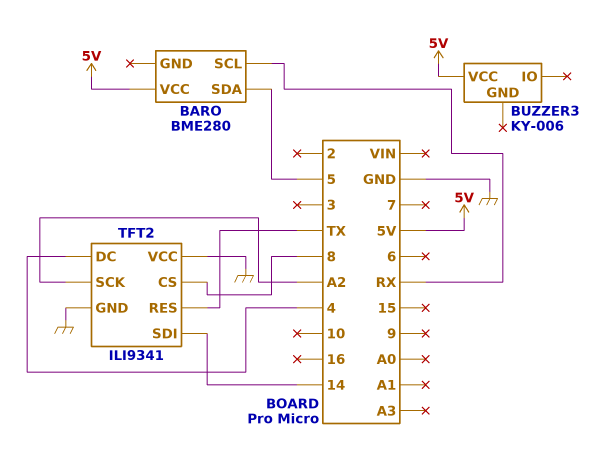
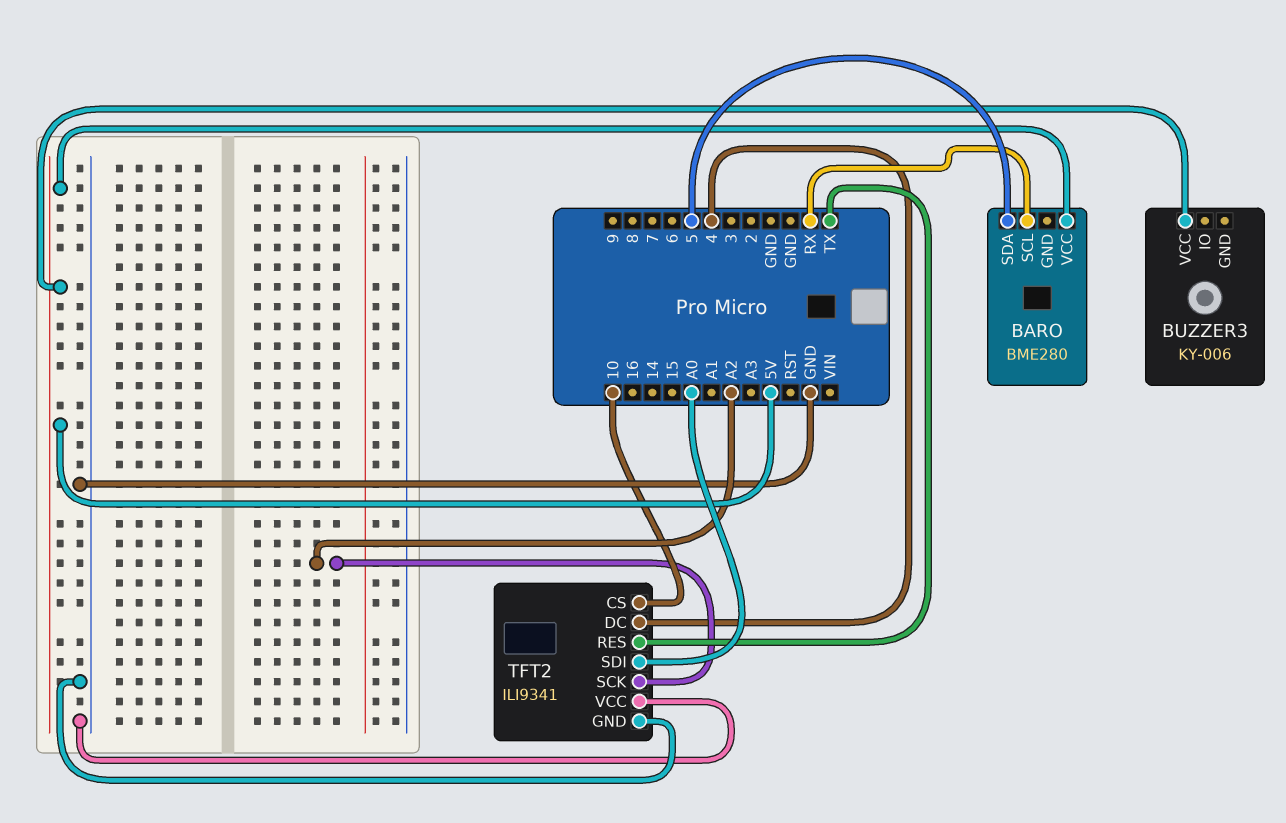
TFT2 pin CS: 8 -> 10
TFT2 pin SDI: 14 -> A0

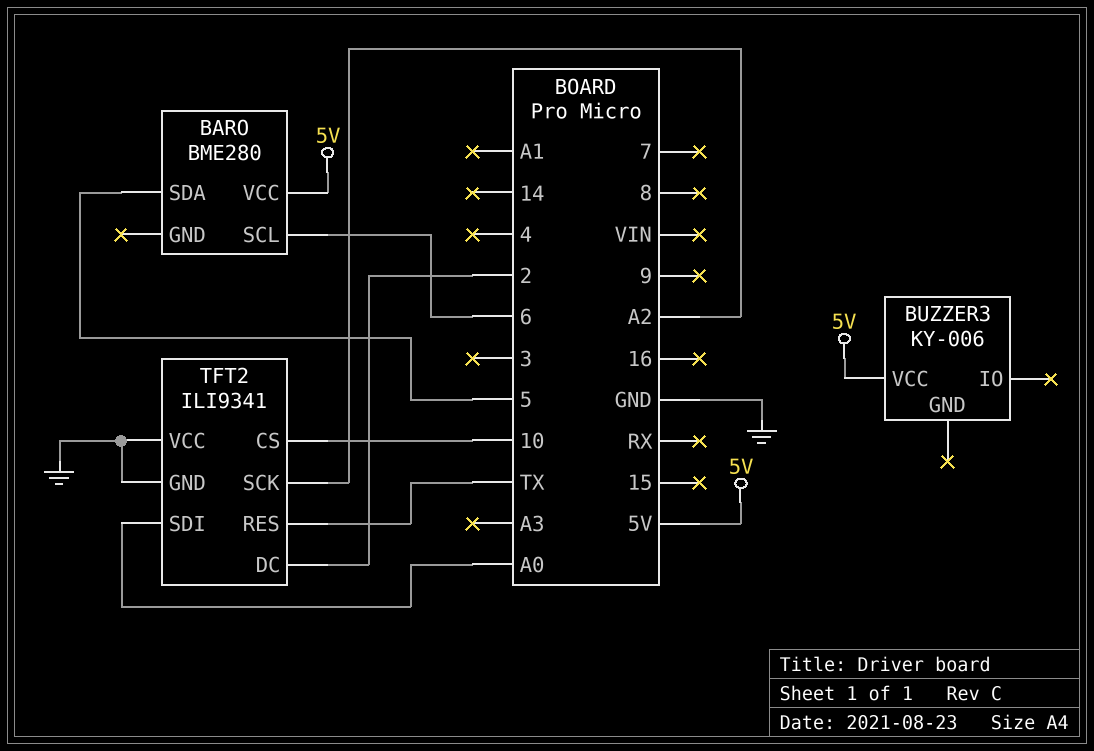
BARO pin SCL: RX -> 6
TFT2 pin DC: 4 -> 2

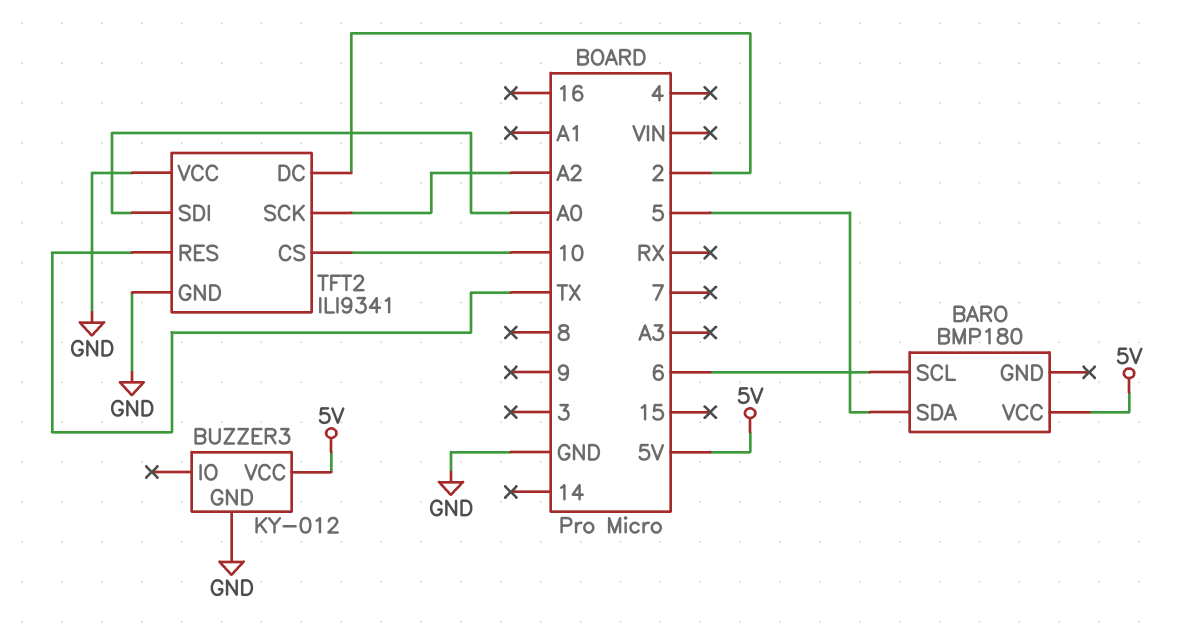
BARO: BME280 -> BMP180
BUZZER3: KY-006 -> KY-012
BUZZER3 pin GND: none -> GND

